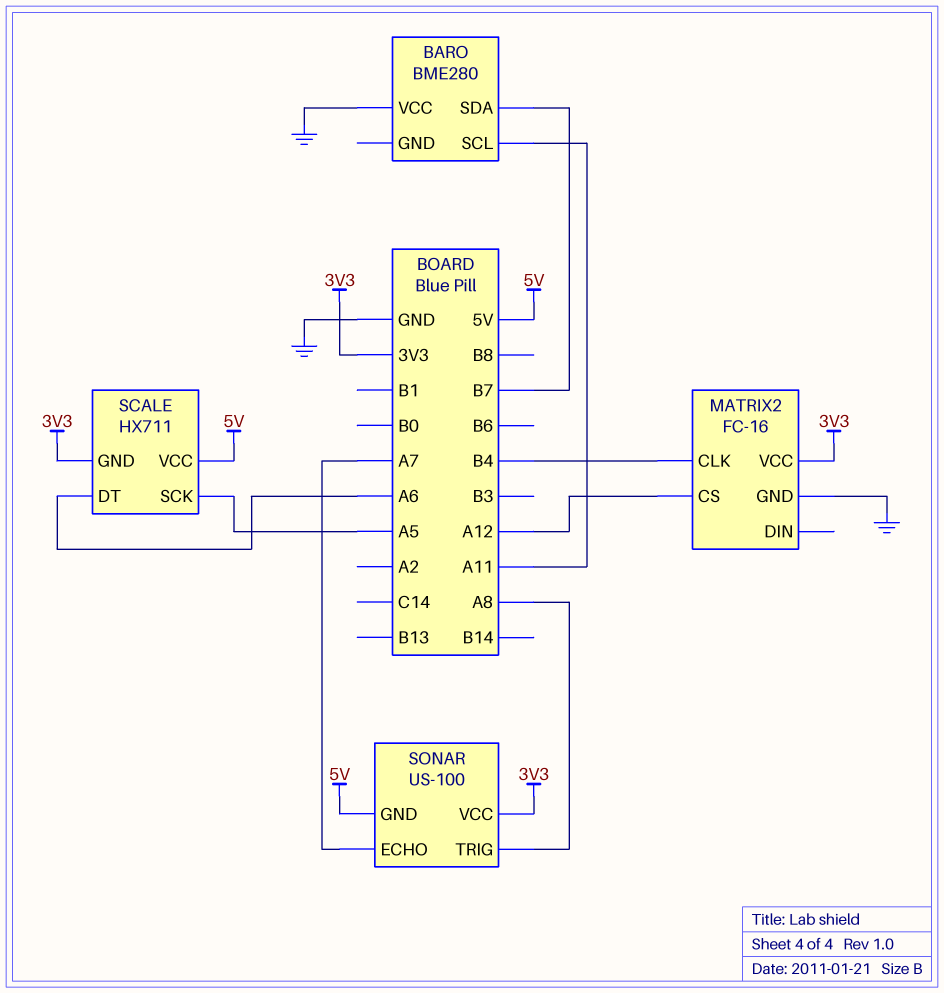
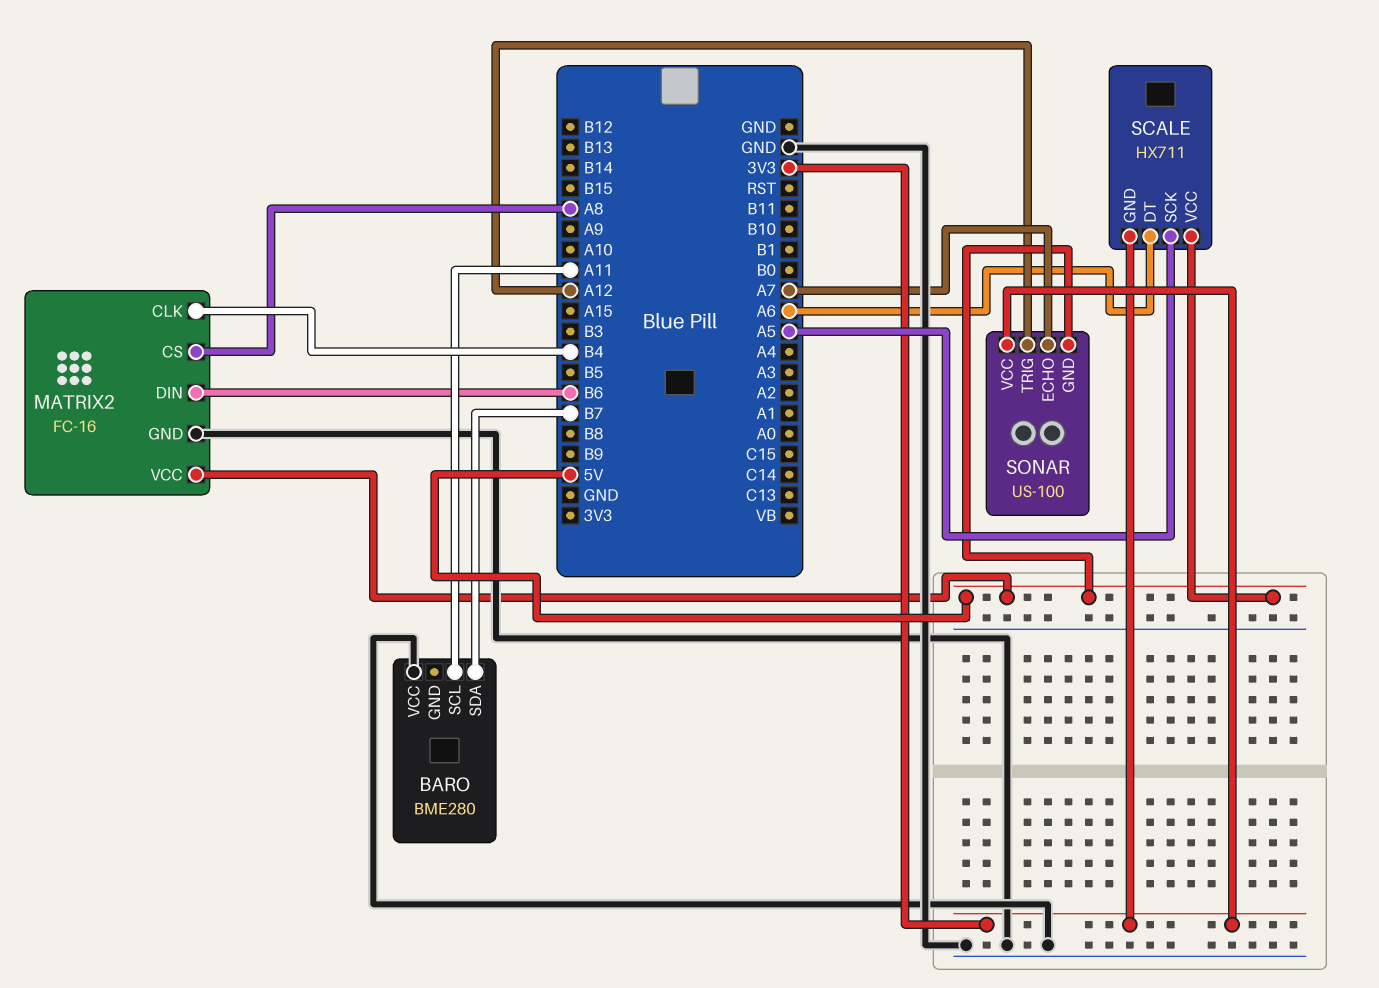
MATRIX2 pin CS: A12 -> A8
MATRIX2 pin DIN: none -> B6
MATRIX2 pin VCC: 3V3 -> 5V
SONAR pin TRIG: A8 -> A12

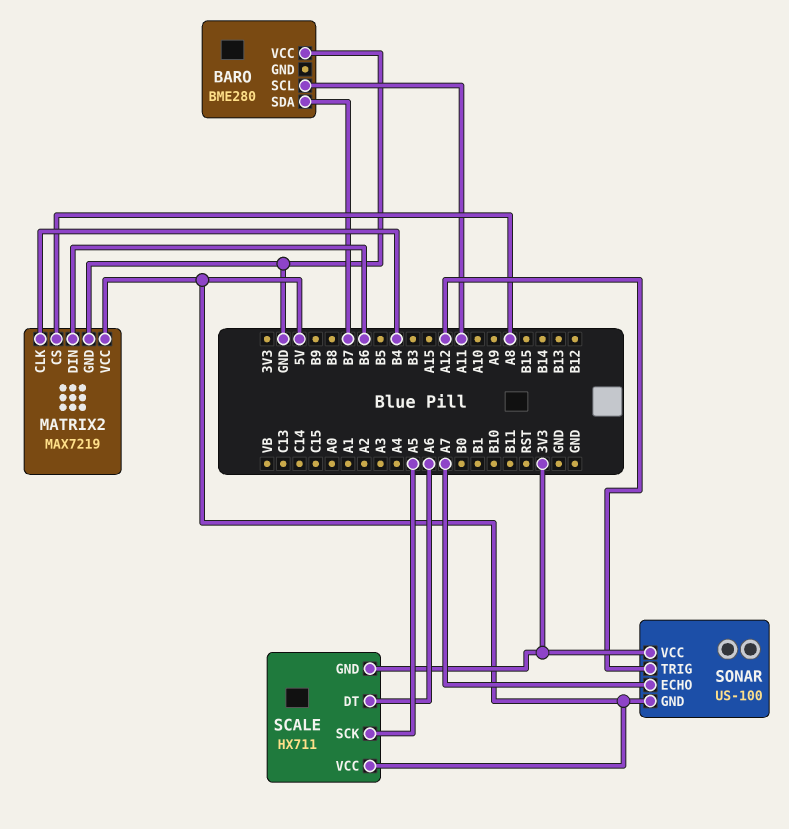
MATRIX2: FC-16 -> MAX7219

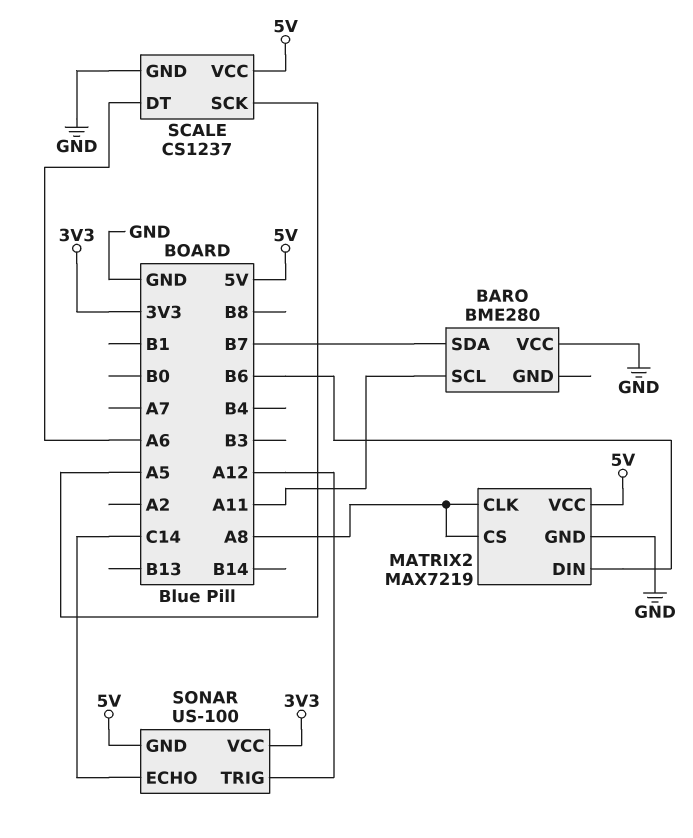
MATRIX2 pin CLK: B4 -> A8
SCALE: HX711 -> CS1237
SCALE pin GND: 3V3 -> GND
SONAR pin ECHO: A7 -> C14

